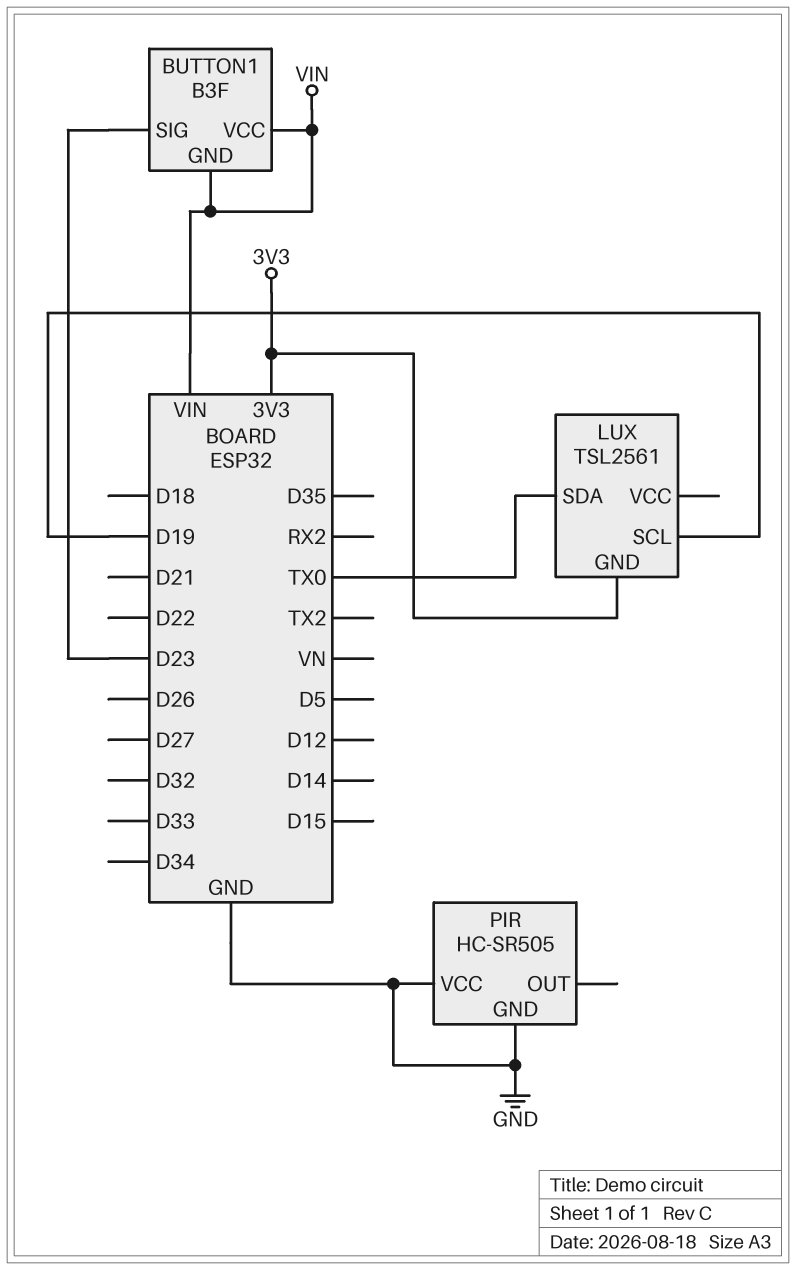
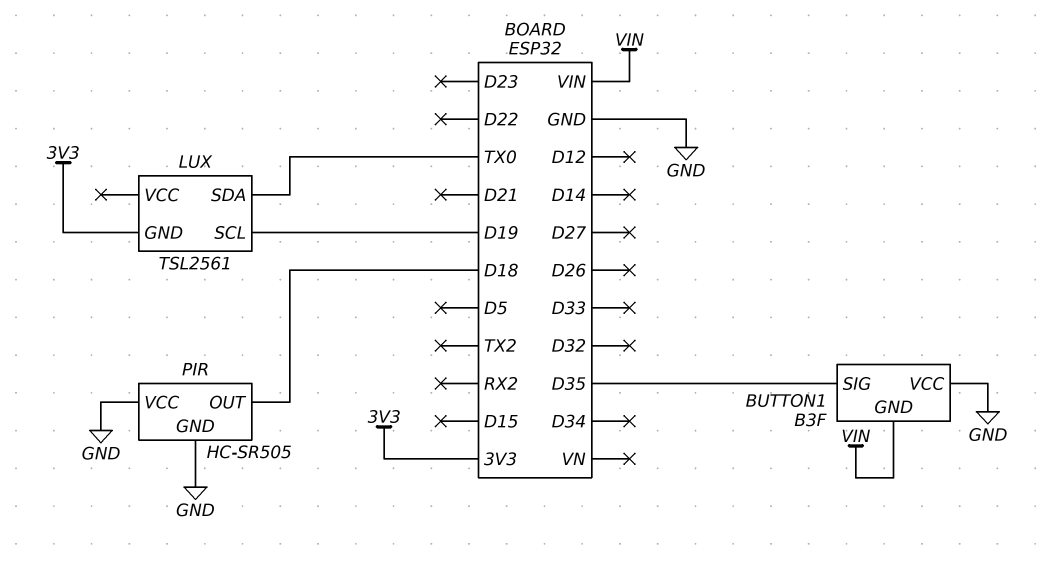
BUTTON1 pin SIG: D23 -> D35
BUTTON1 pin VCC: VIN -> GND
PIR pin OUT: none -> D18

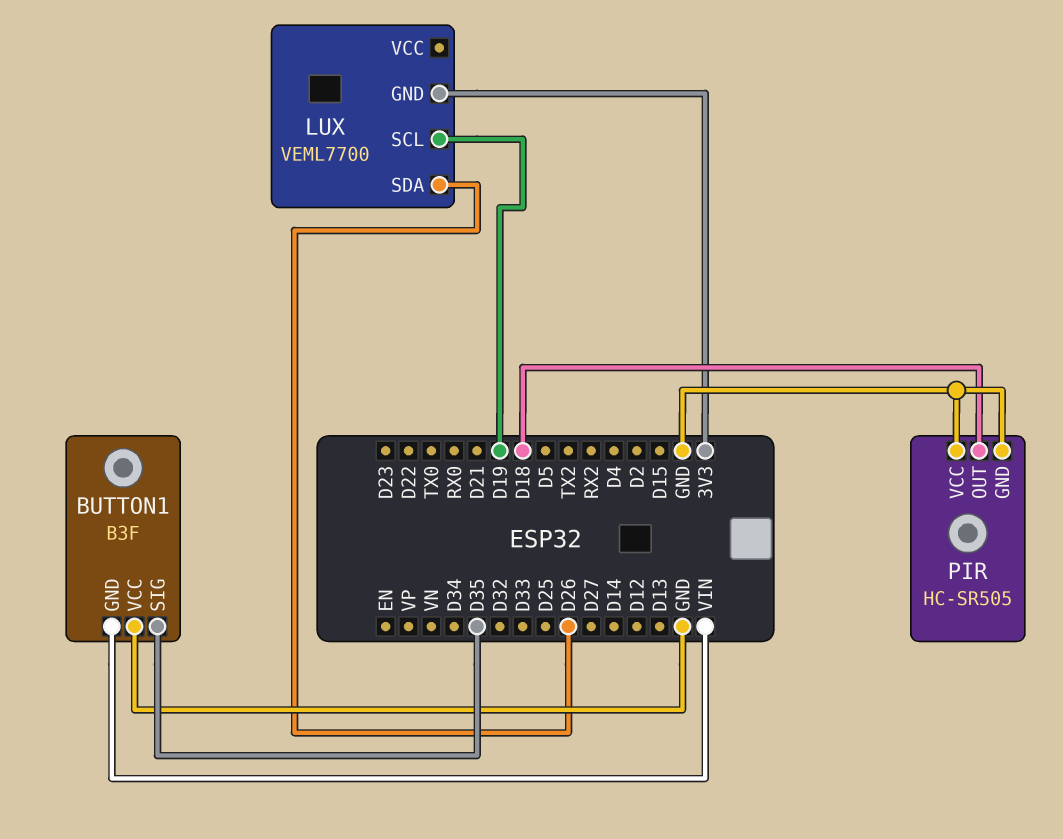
LUX: TSL2561 -> VEML7700
LUX pin SDA: TX0 -> D26

